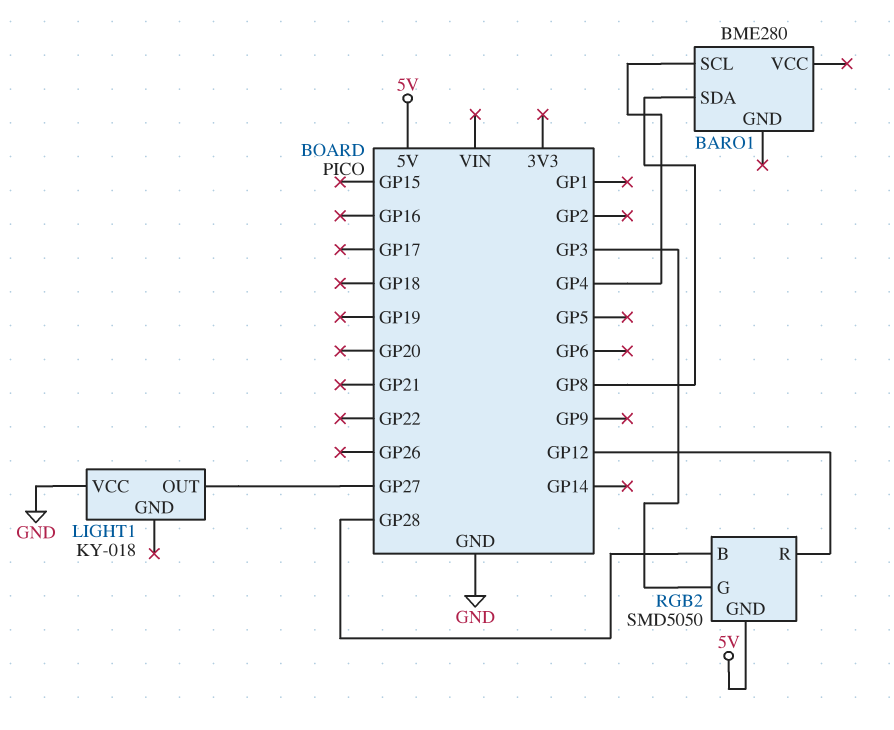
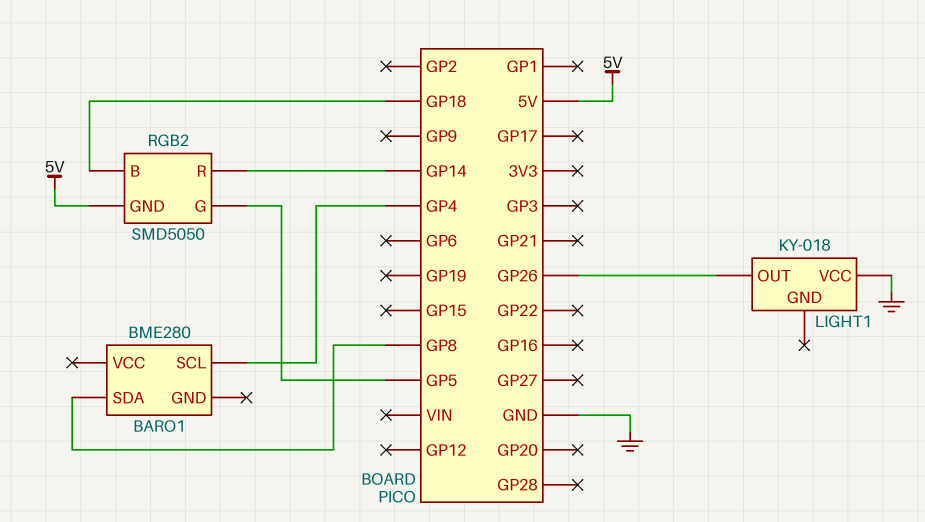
LIGHT1 pin OUT: GP27 -> GP26
RGB2 pin B: GP28 -> GP18
RGB2 pin G: GP3 -> GP5
RGB2 pin R: GP12 -> GP14

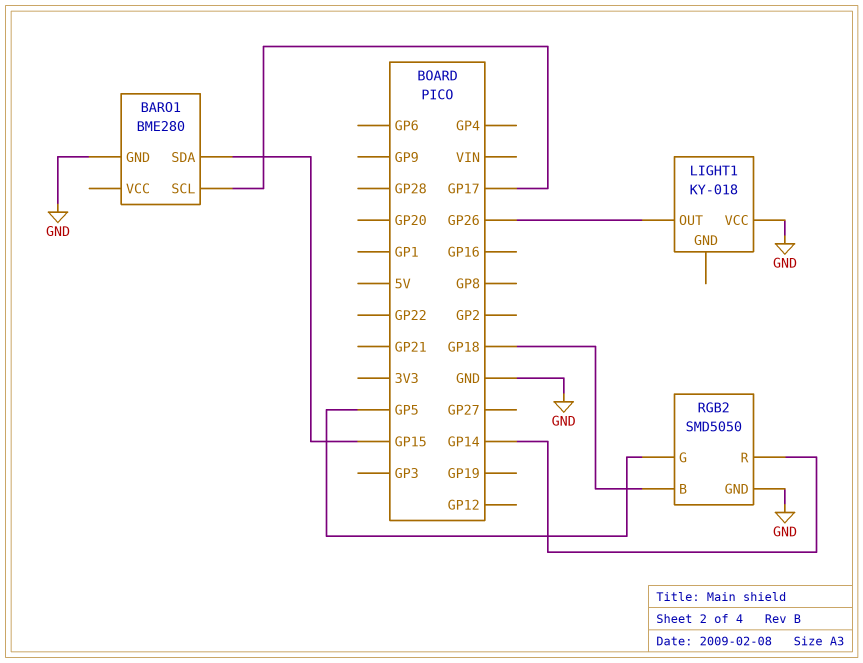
BARO1 pin GND: none -> GND
BARO1 pin SCL: GP4 -> GP17
BARO1 pin SDA: GP8 -> GP15
RGB2 pin GND: 5V -> GND

